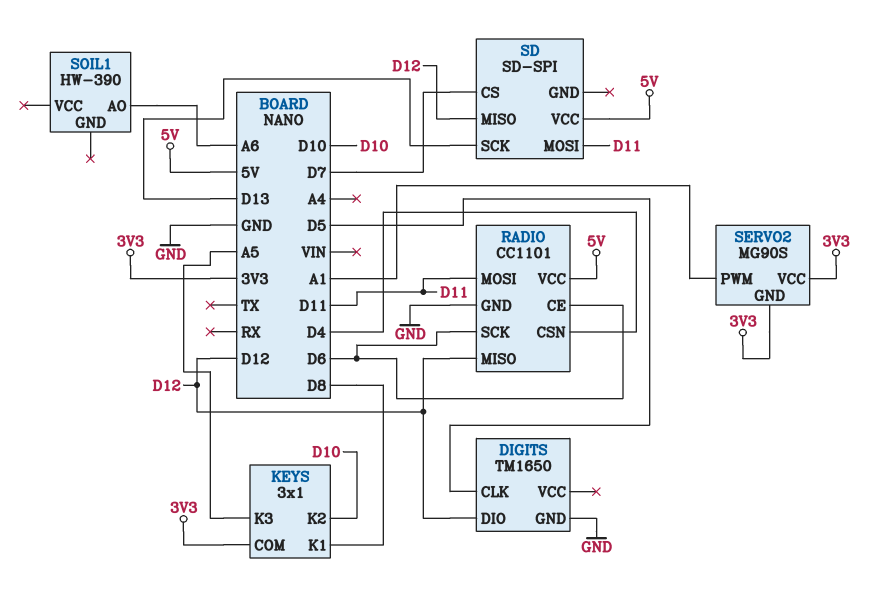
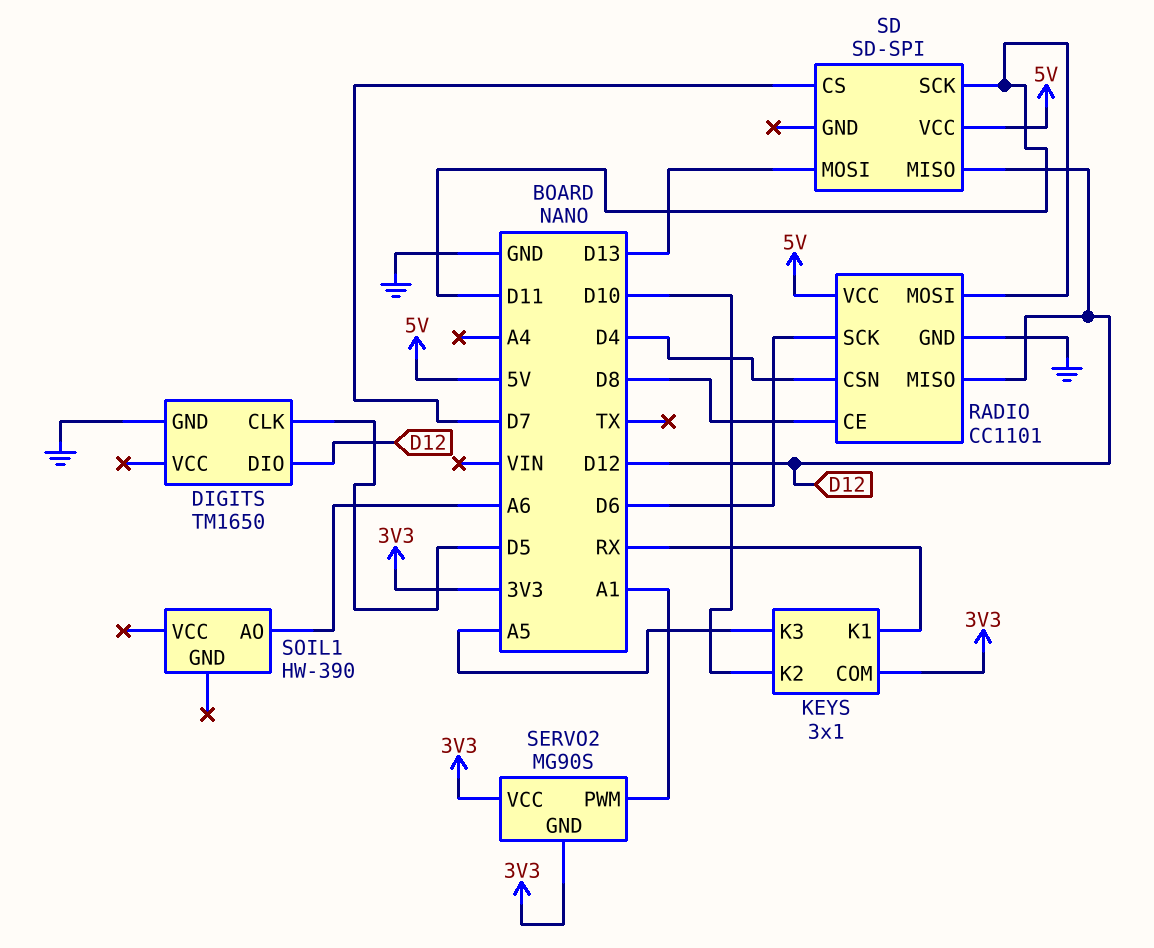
KEYS pin K1: D8 -> RX
RADIO pin CE: D6 -> D8
SD pin MOSI: D11 -> D13
SD pin SCK: D13 -> D11

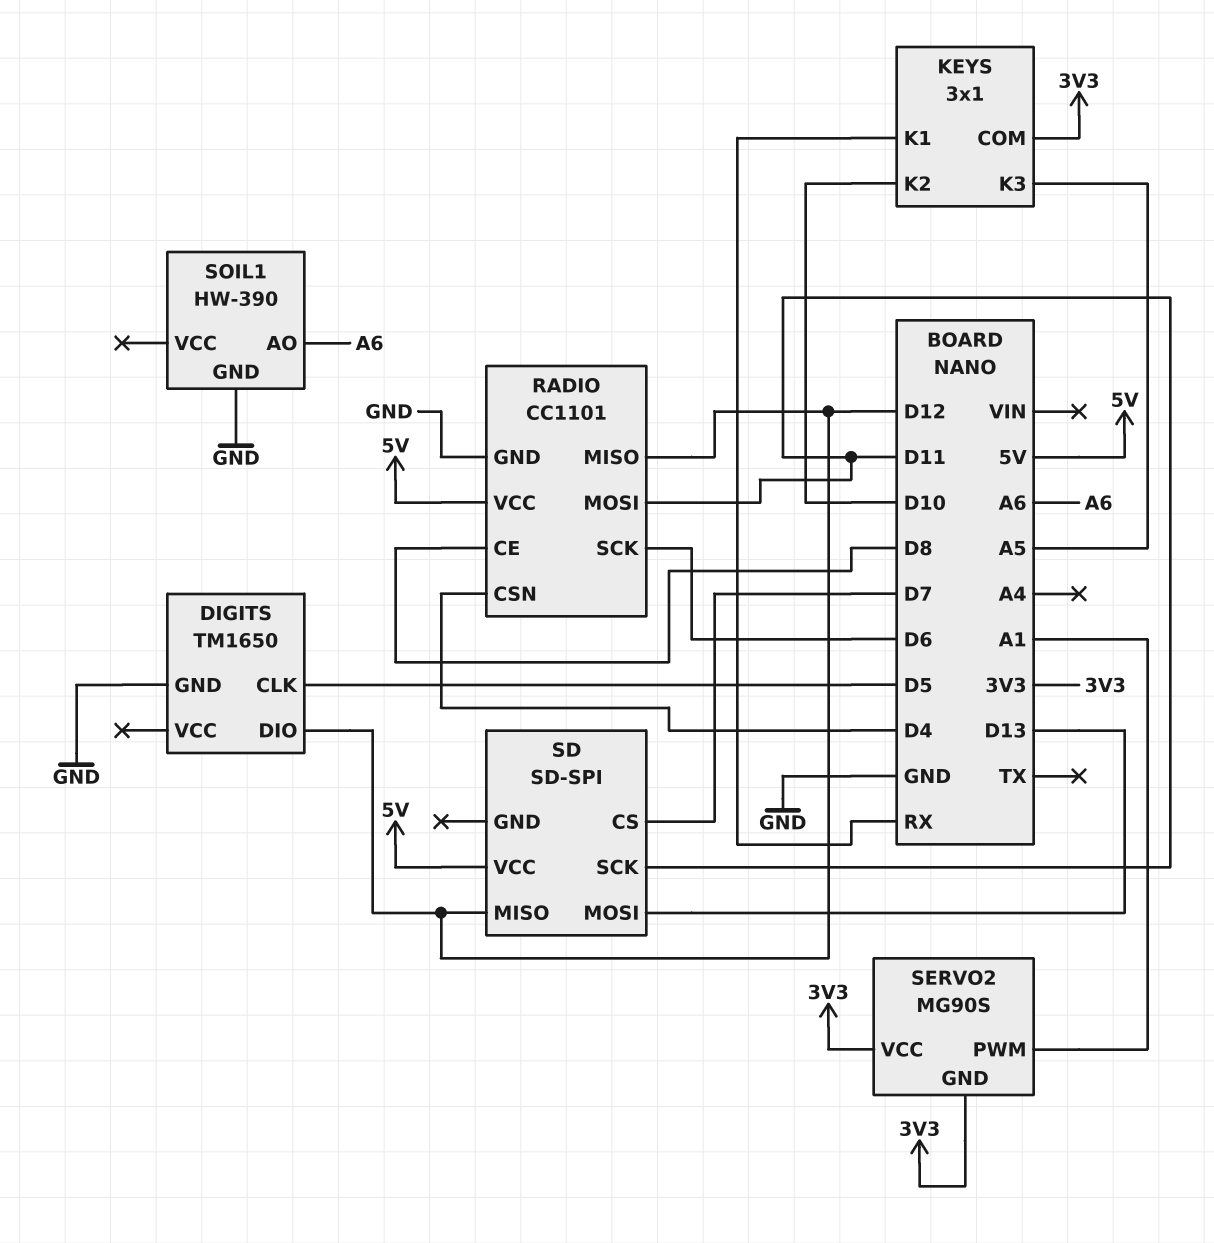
SOIL1 pin GND: none -> GND

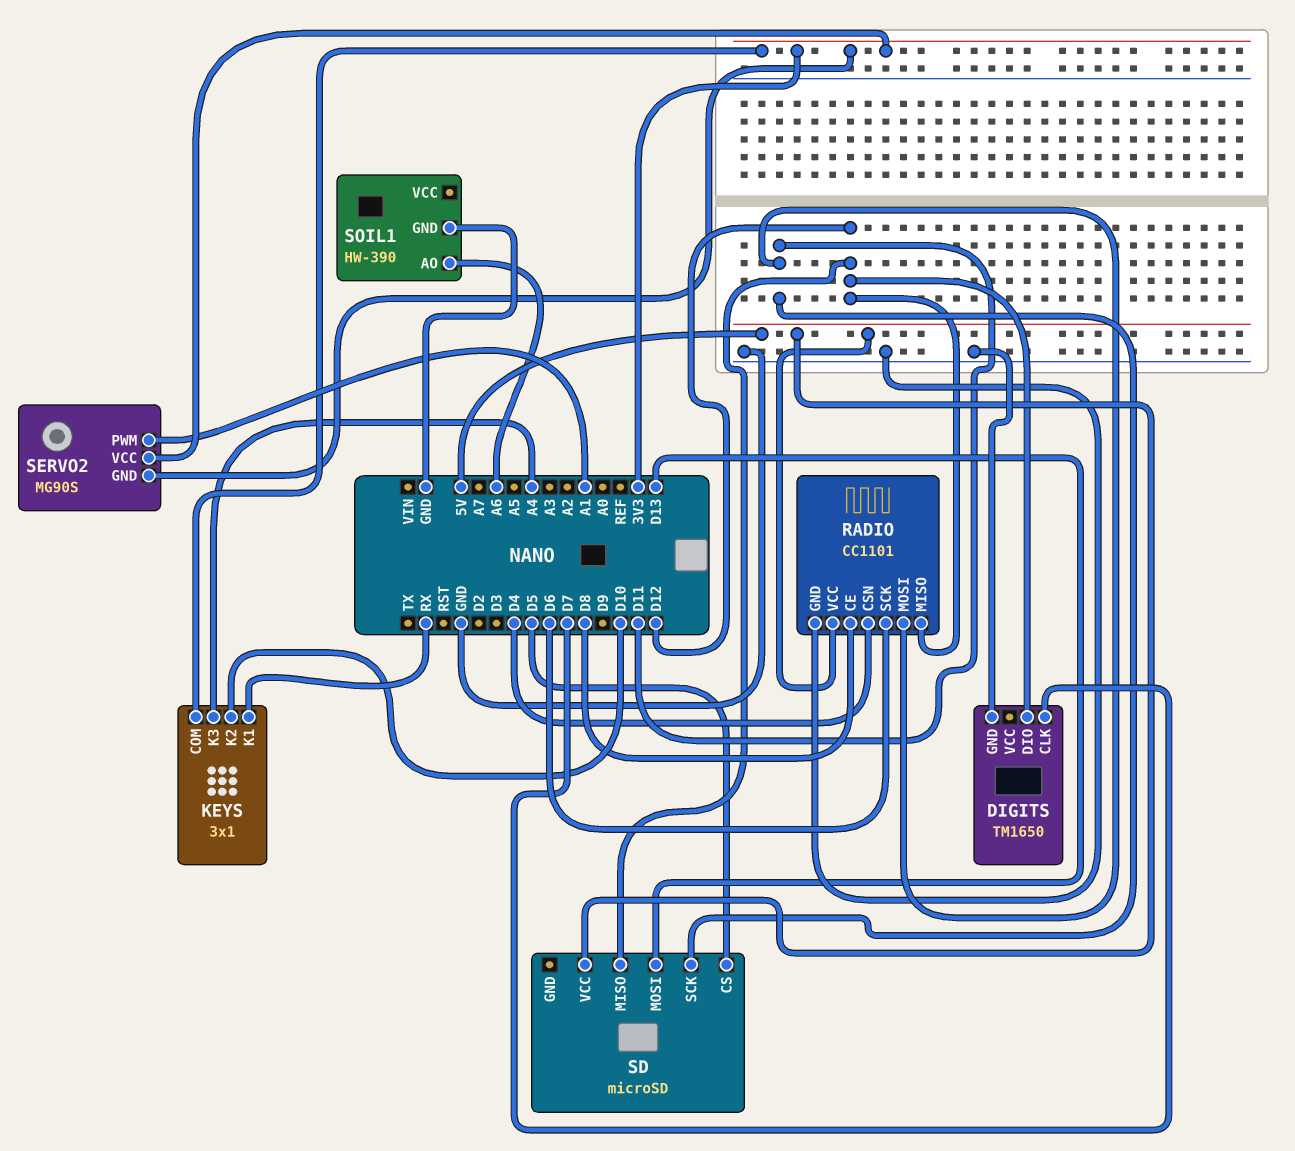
DIGITS pin CLK: D5 -> D7
KEYS pin K3: A5 -> A4
SD: SD-SPI -> microSD
SD pin CS: D7 -> D5

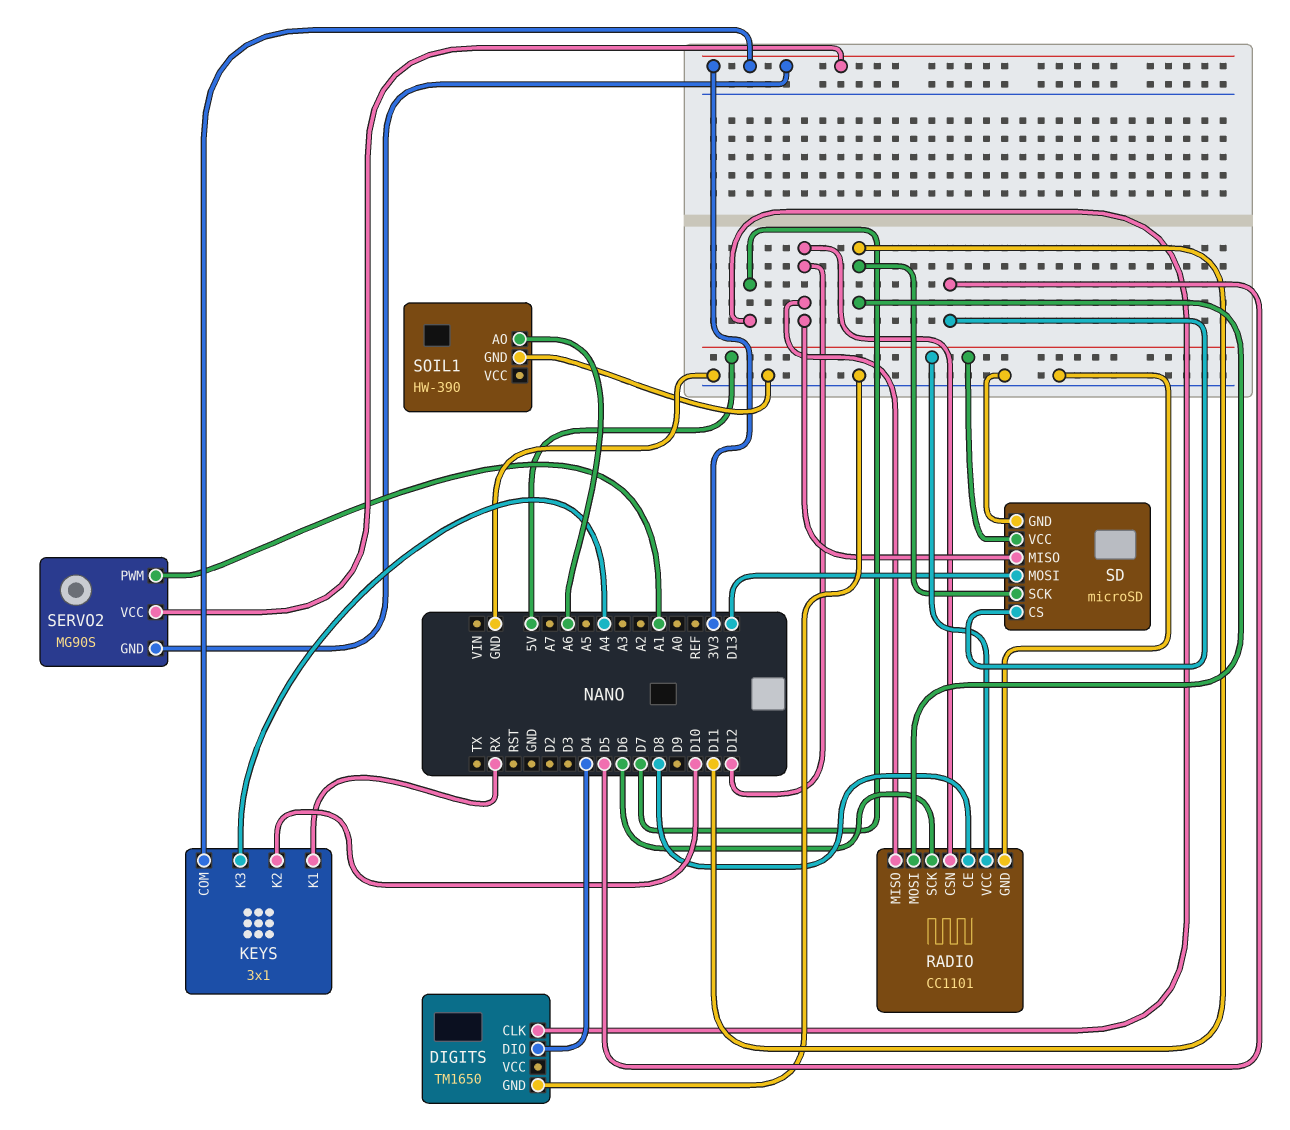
DIGITS pin DIO: D12 -> D4
RADIO pin CSN: D4 -> D12
SD pin GND: none -> GND

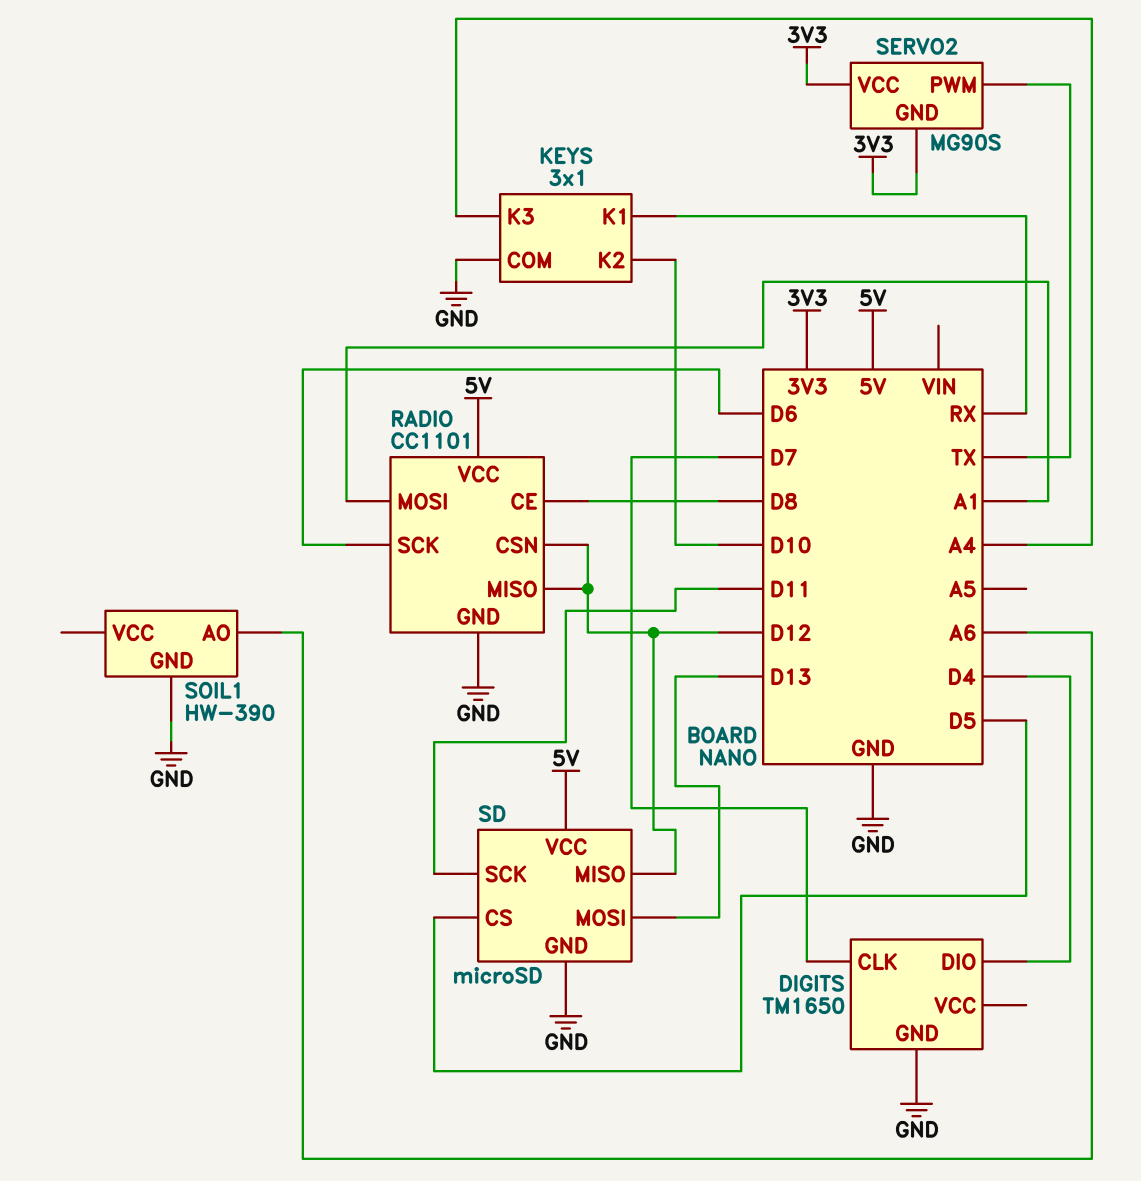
KEYS pin COM: 3V3 -> GND
RADIO pin MOSI: D11 -> A1
SERVO2 pin PWM: A1 -> TX

